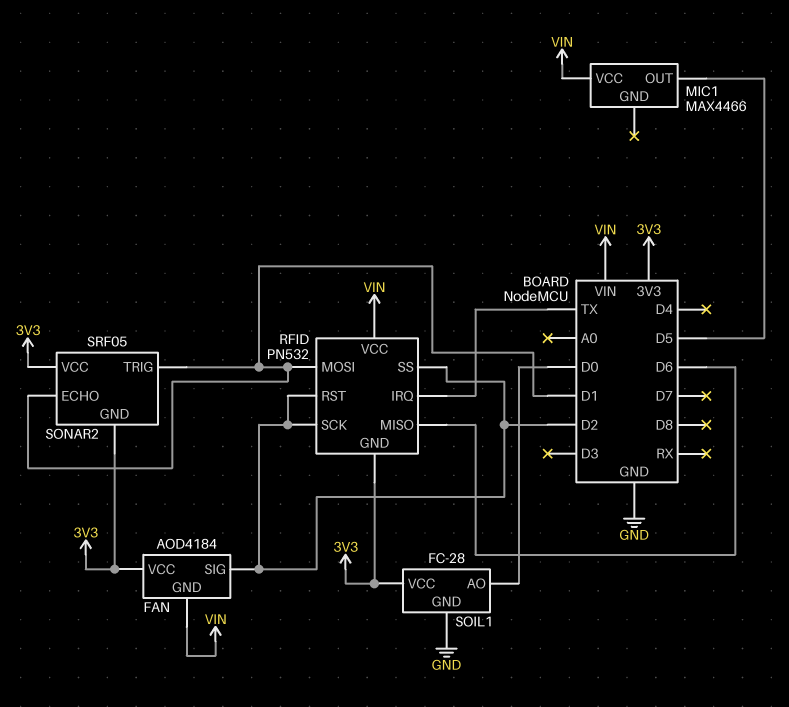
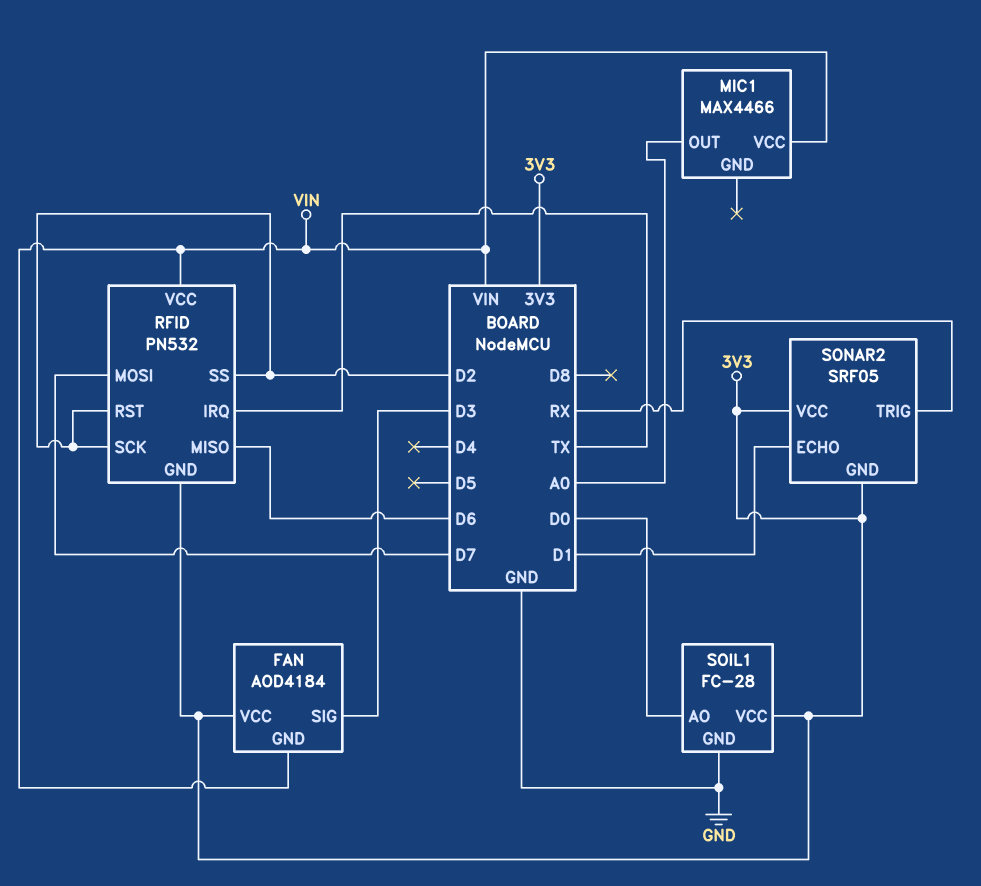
FAN pin SIG: D2 -> D3
MIC1 pin OUT: D5 -> A0
RFID pin MOSI: D1 -> D7
SONAR2 pin TRIG: D1 -> RX

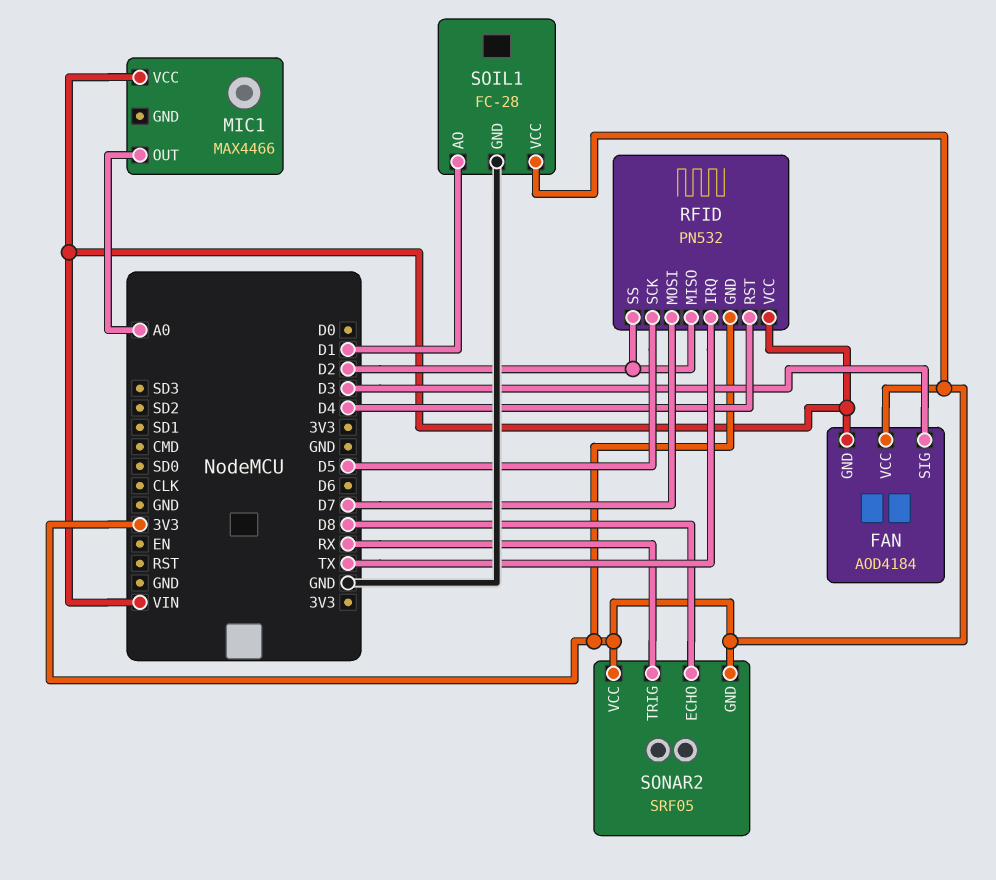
RFID pin MISO: D6 -> D2
RFID pin RST: D2 -> D4
RFID pin SCK: D2 -> D5
SOIL1 pin AO: D0 -> D1
SONAR2 pin ECHO: D1 -> D8

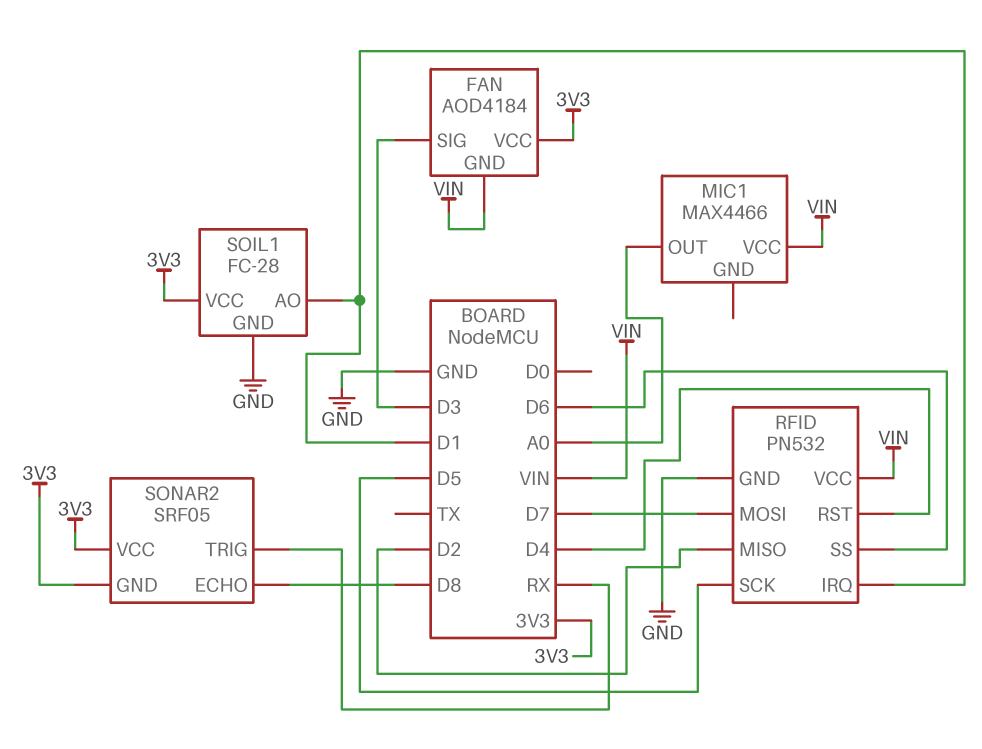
RFID pin GND: 3V3 -> GND
RFID pin IRQ: TX -> D1
RFID pin SS: D2 -> D6

